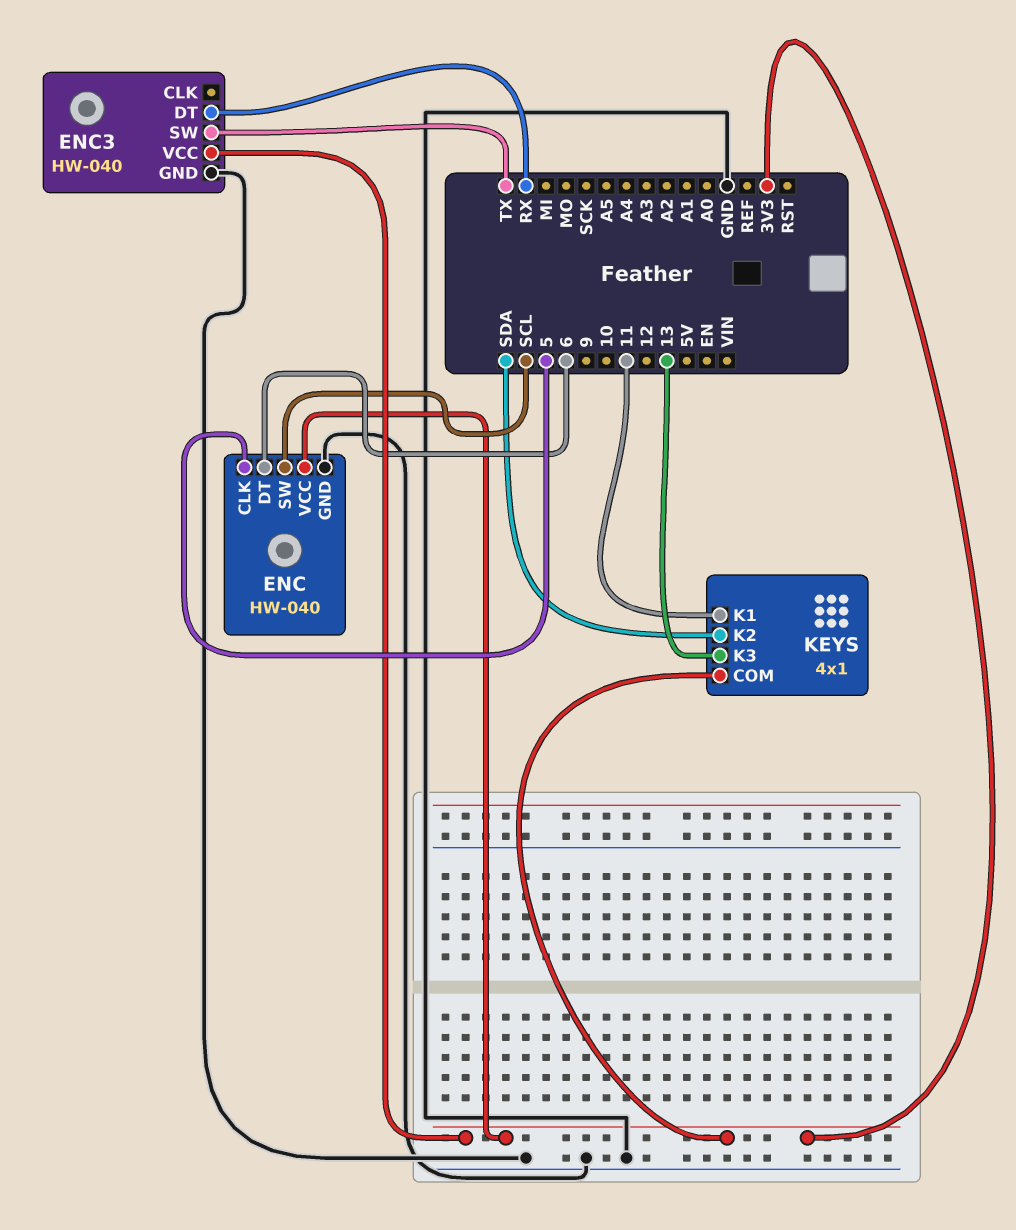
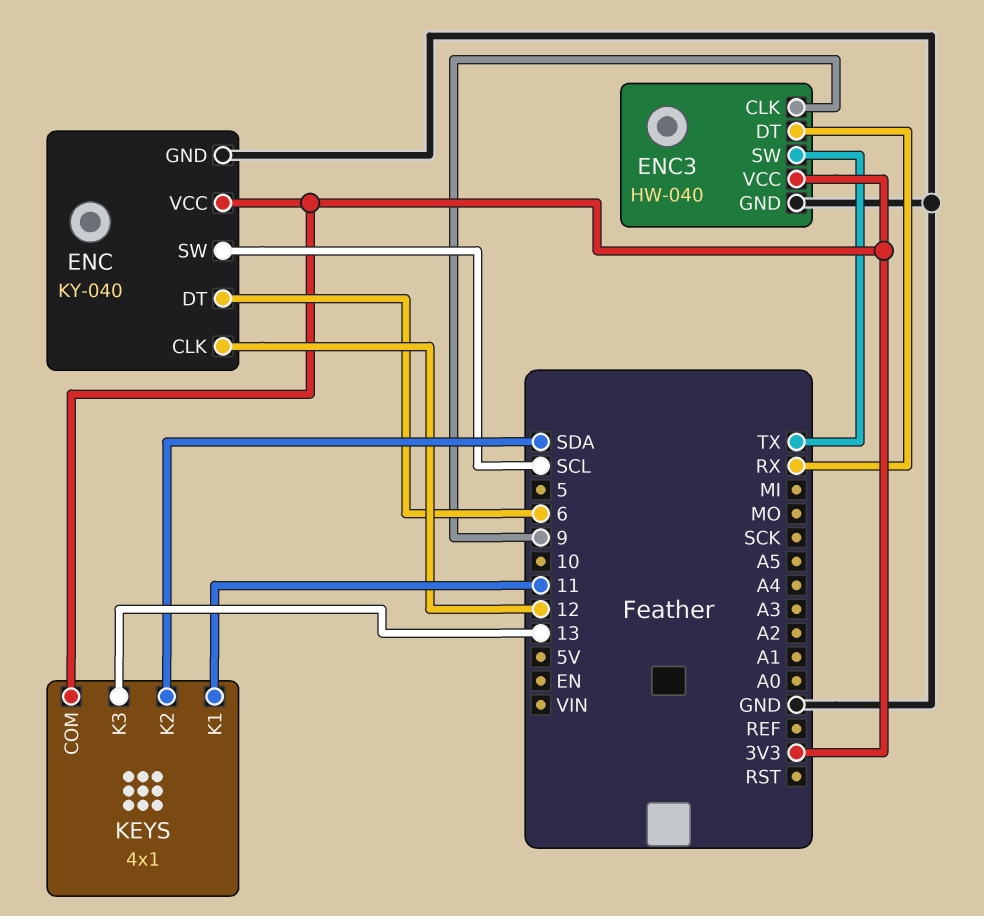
ENC: HW-040 -> KY-040
ENC pin CLK: 5 -> 12
ENC3 pin CLK: none -> 9

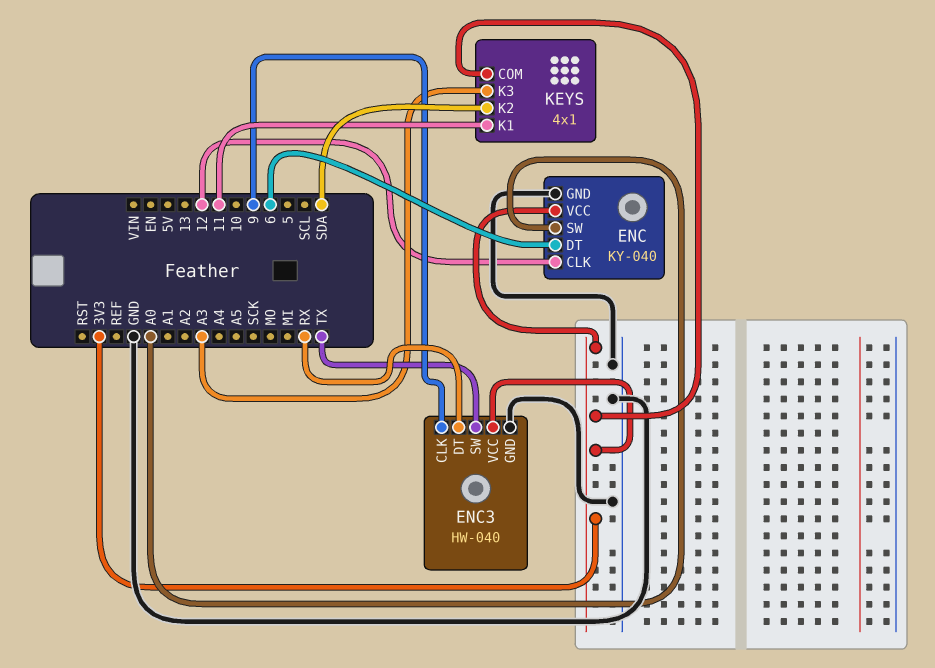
ENC pin SW: SCL -> A0
KEYS pin K3: 13 -> A3

